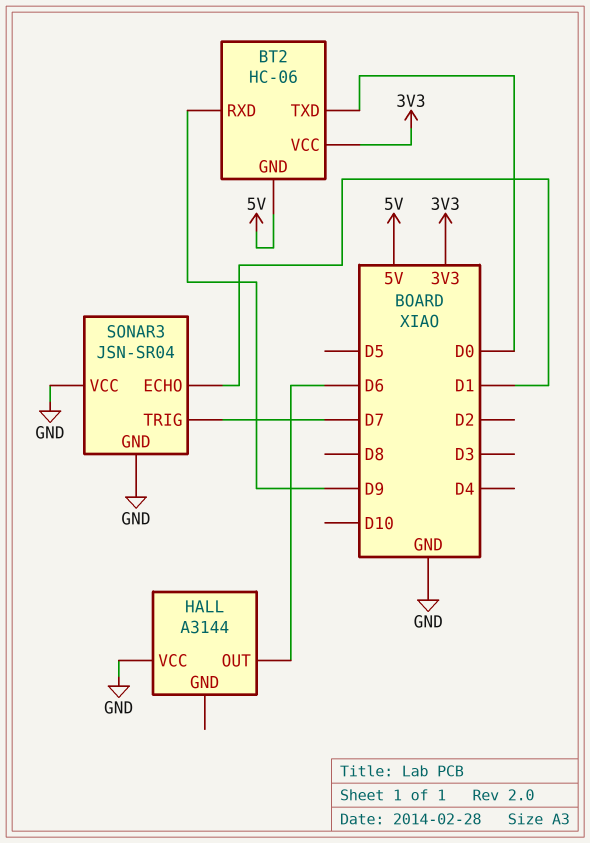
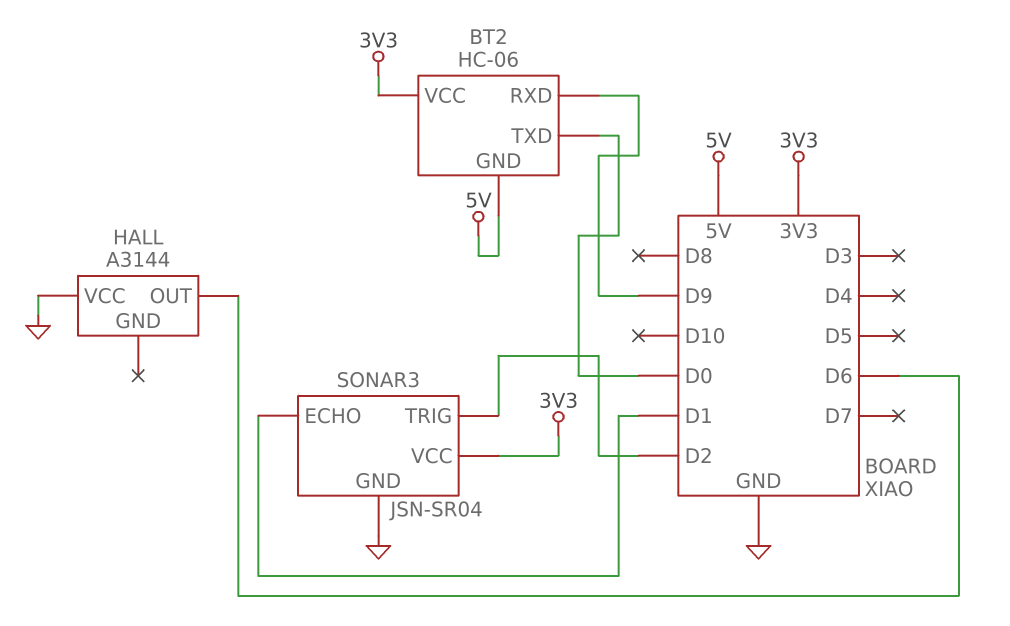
SONAR3 pin TRIG: D7 -> D2
SONAR3 pin VCC: GND -> 3V3

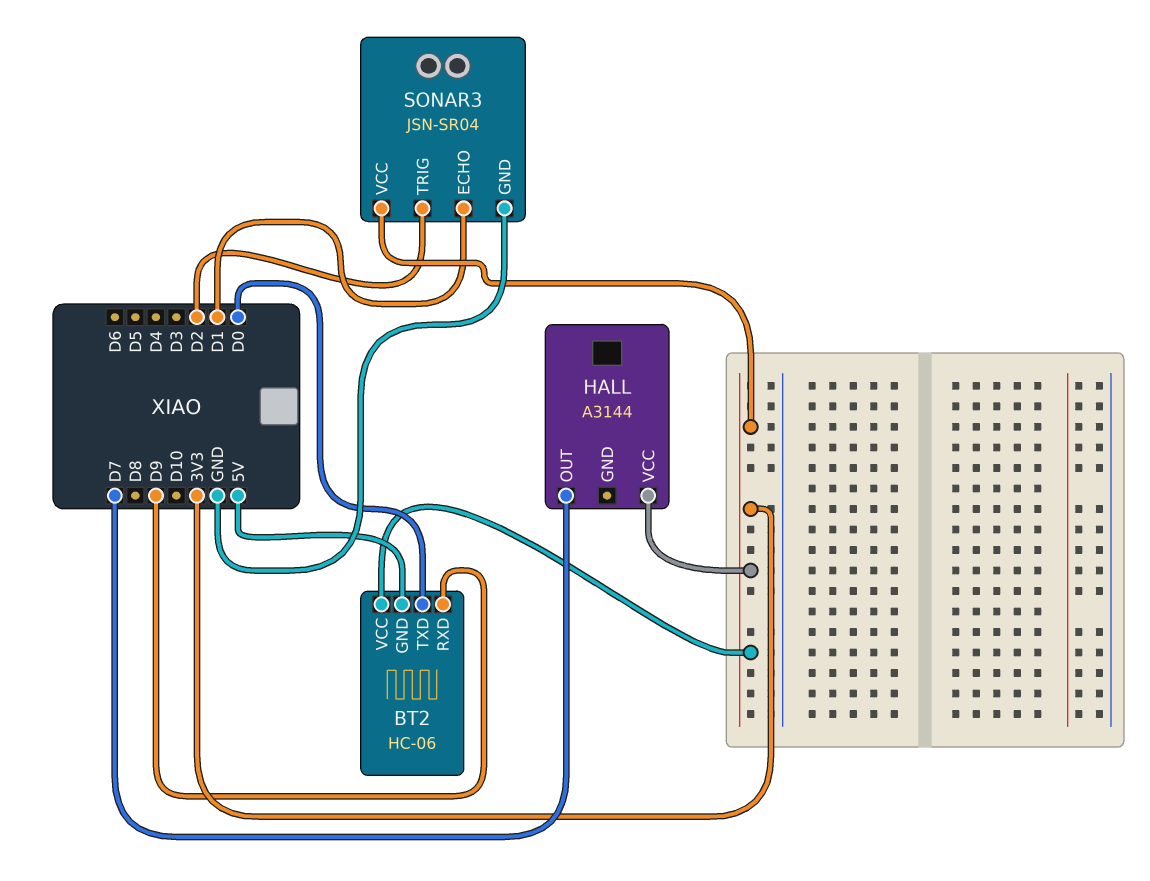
HALL pin OUT: D6 -> D7
HALL pin VCC: GND -> 3V3

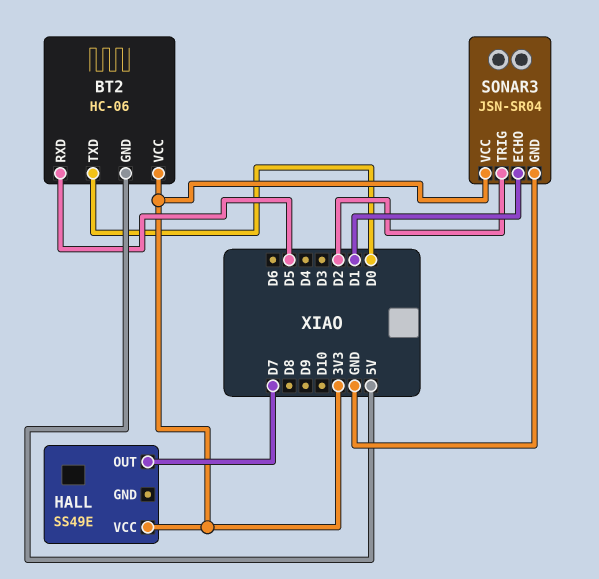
BT2 pin RXD: D9 -> D5
HALL: A3144 -> SS49E

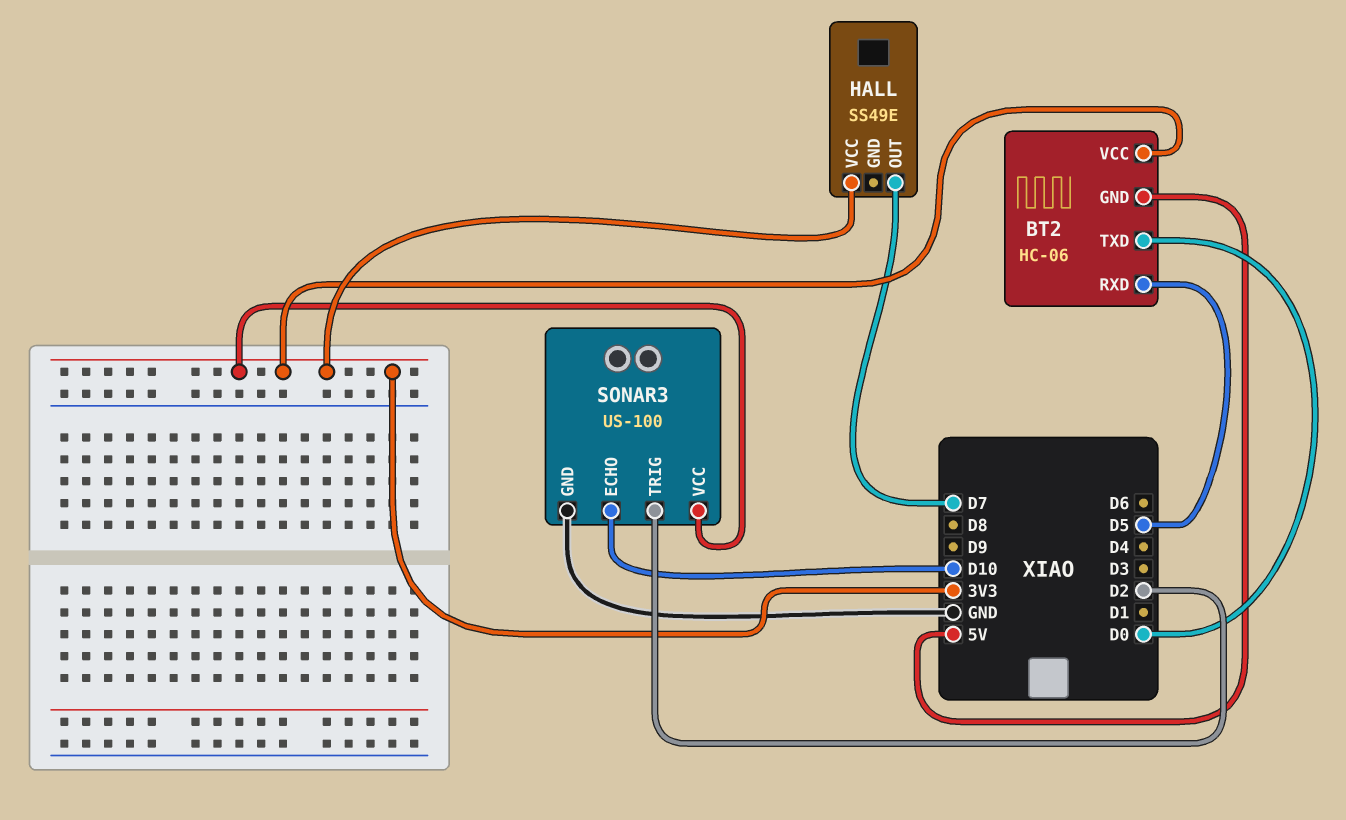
SONAR3: JSN-SR04 -> US-100
SONAR3 pin ECHO: D1 -> D10

